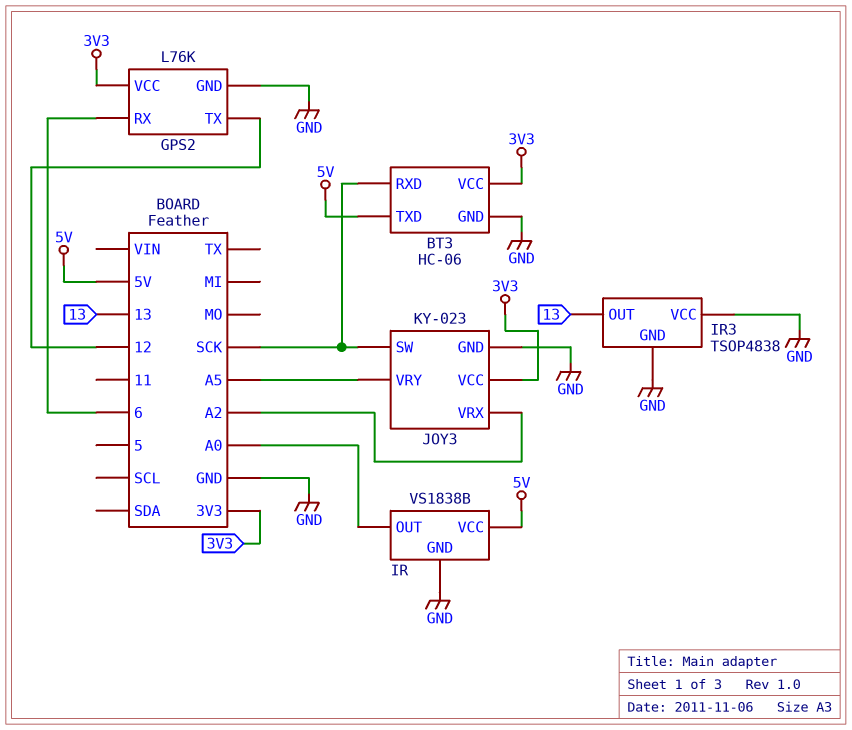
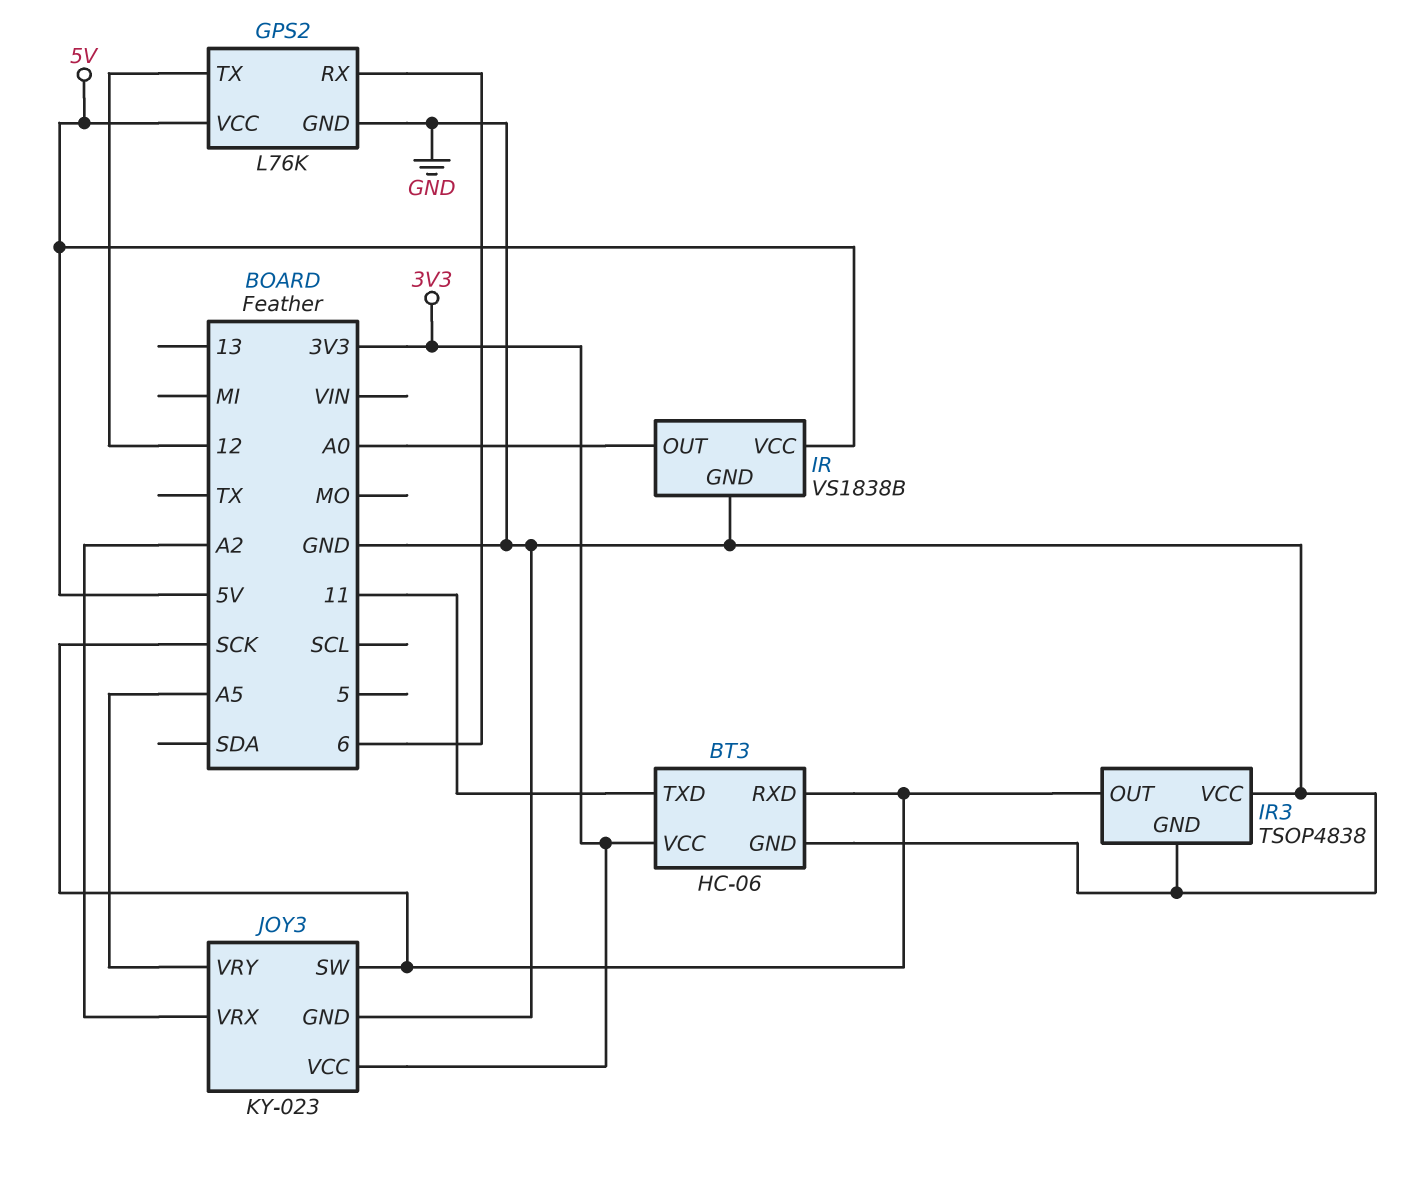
BT3 pin TXD: 5V -> 11
GPS2 pin VCC: 3V3 -> 5V
IR3 pin OUT: 13 -> SCK

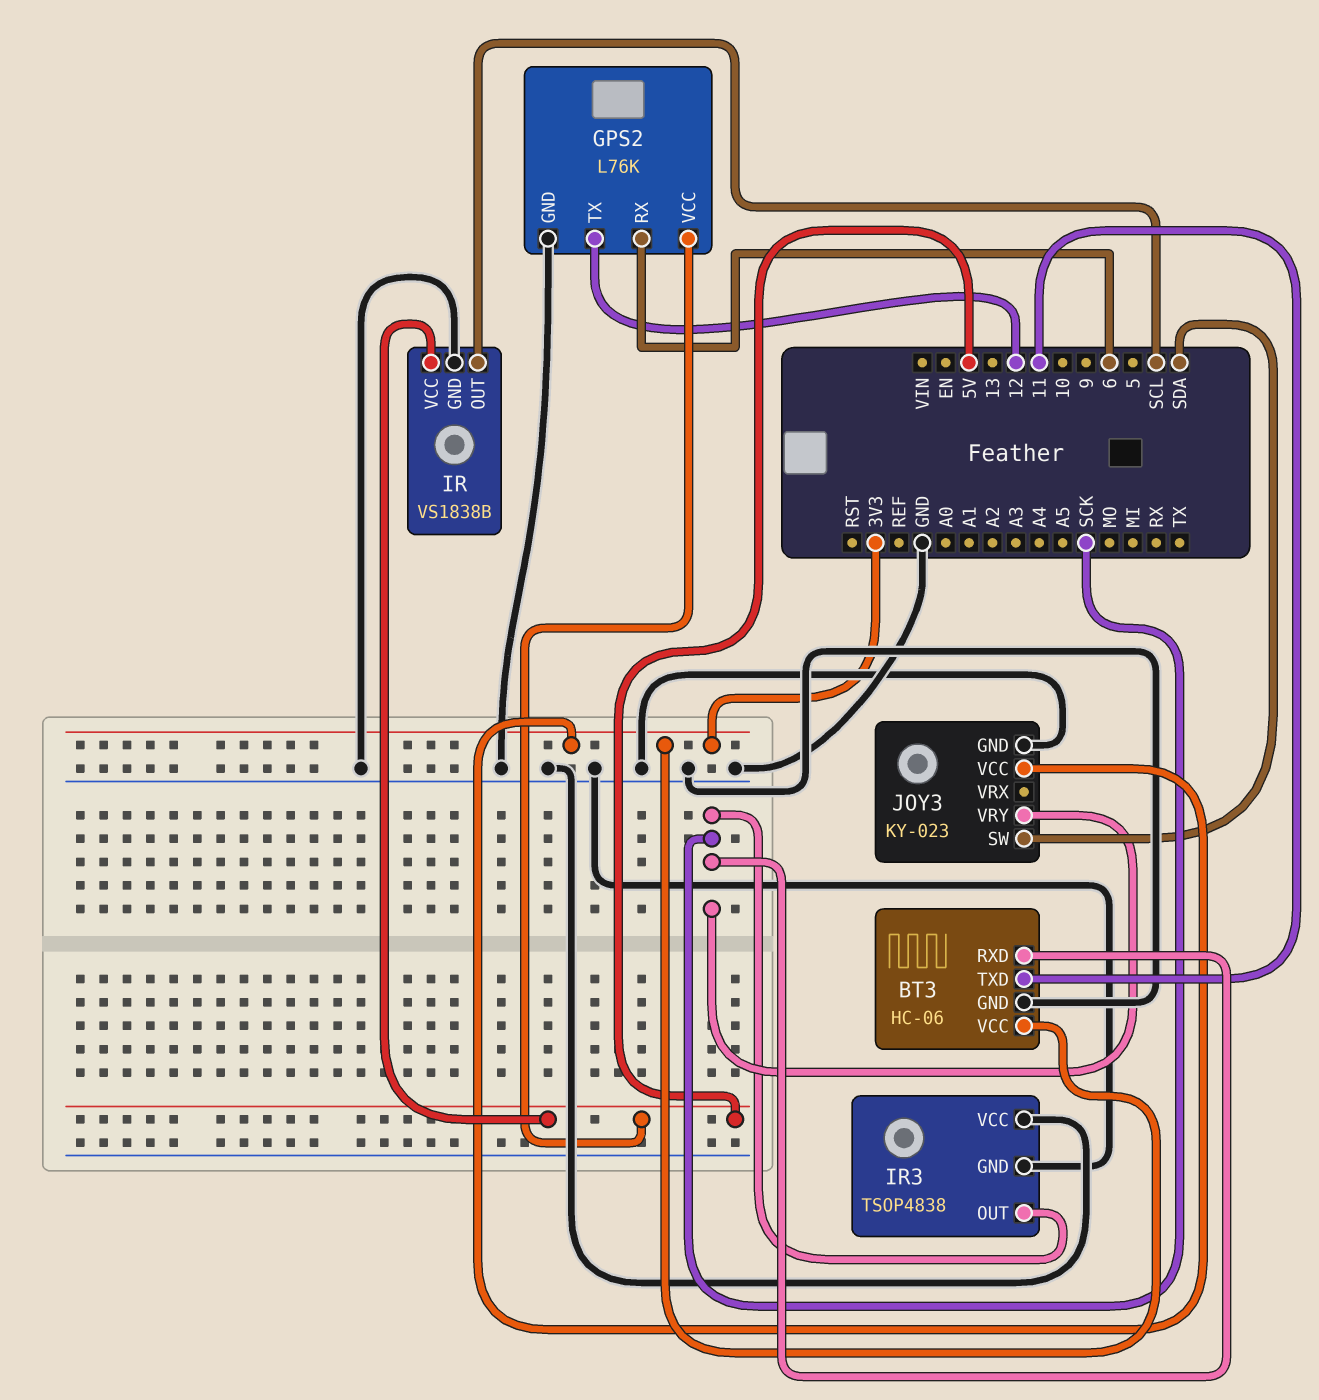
IR pin OUT: A0 -> SCL
JOY3 pin SW: SCK -> SDA
JOY3 pin VRX: A2 -> none
JOY3 pin VRY: A5 -> SCK

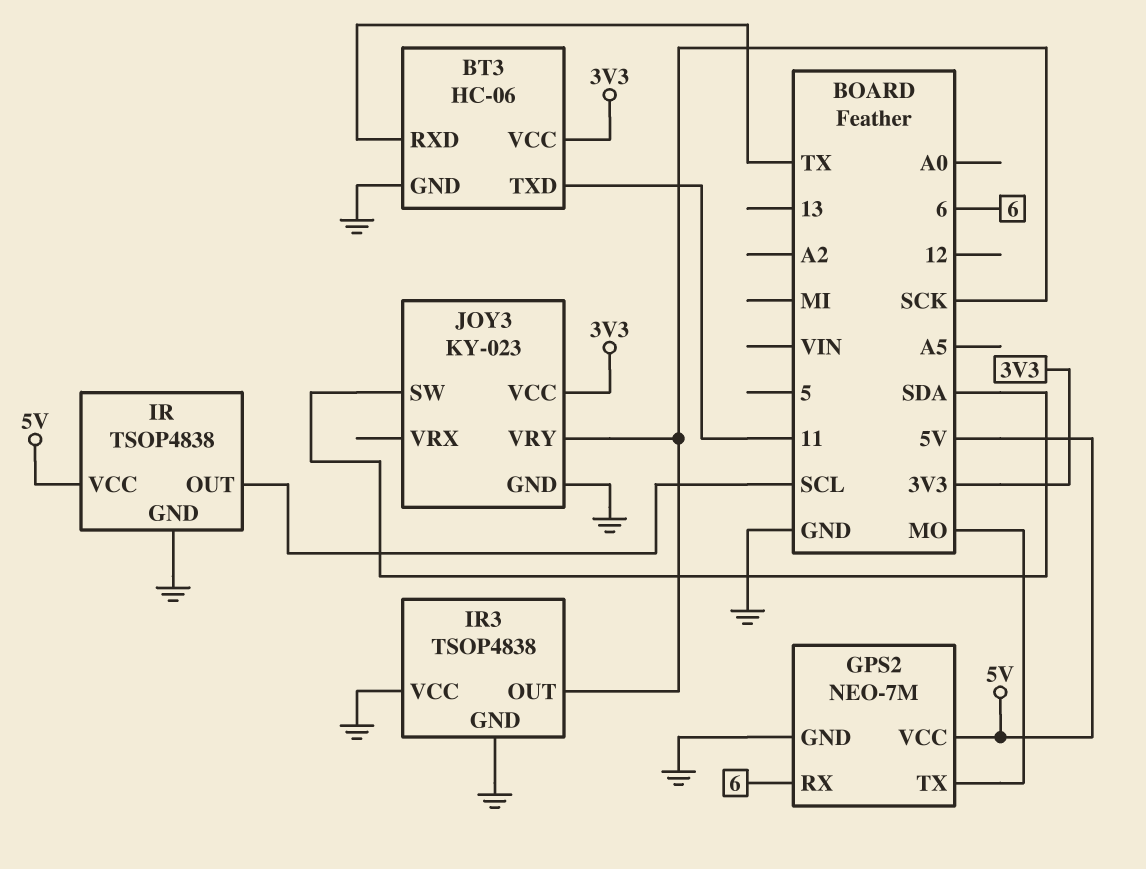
BT3 pin RXD: SCK -> TX
GPS2: L76K -> NEO-7M
GPS2 pin TX: 12 -> MO
IR: VS1838B -> TSOP4838

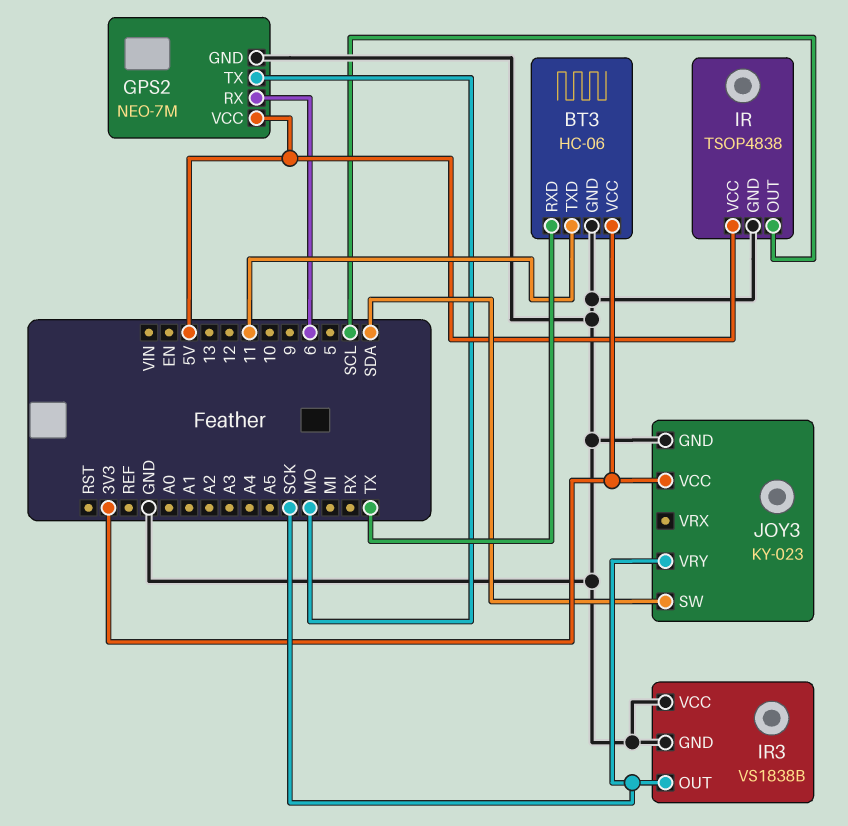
IR3: TSOP4838 -> VS1838B

